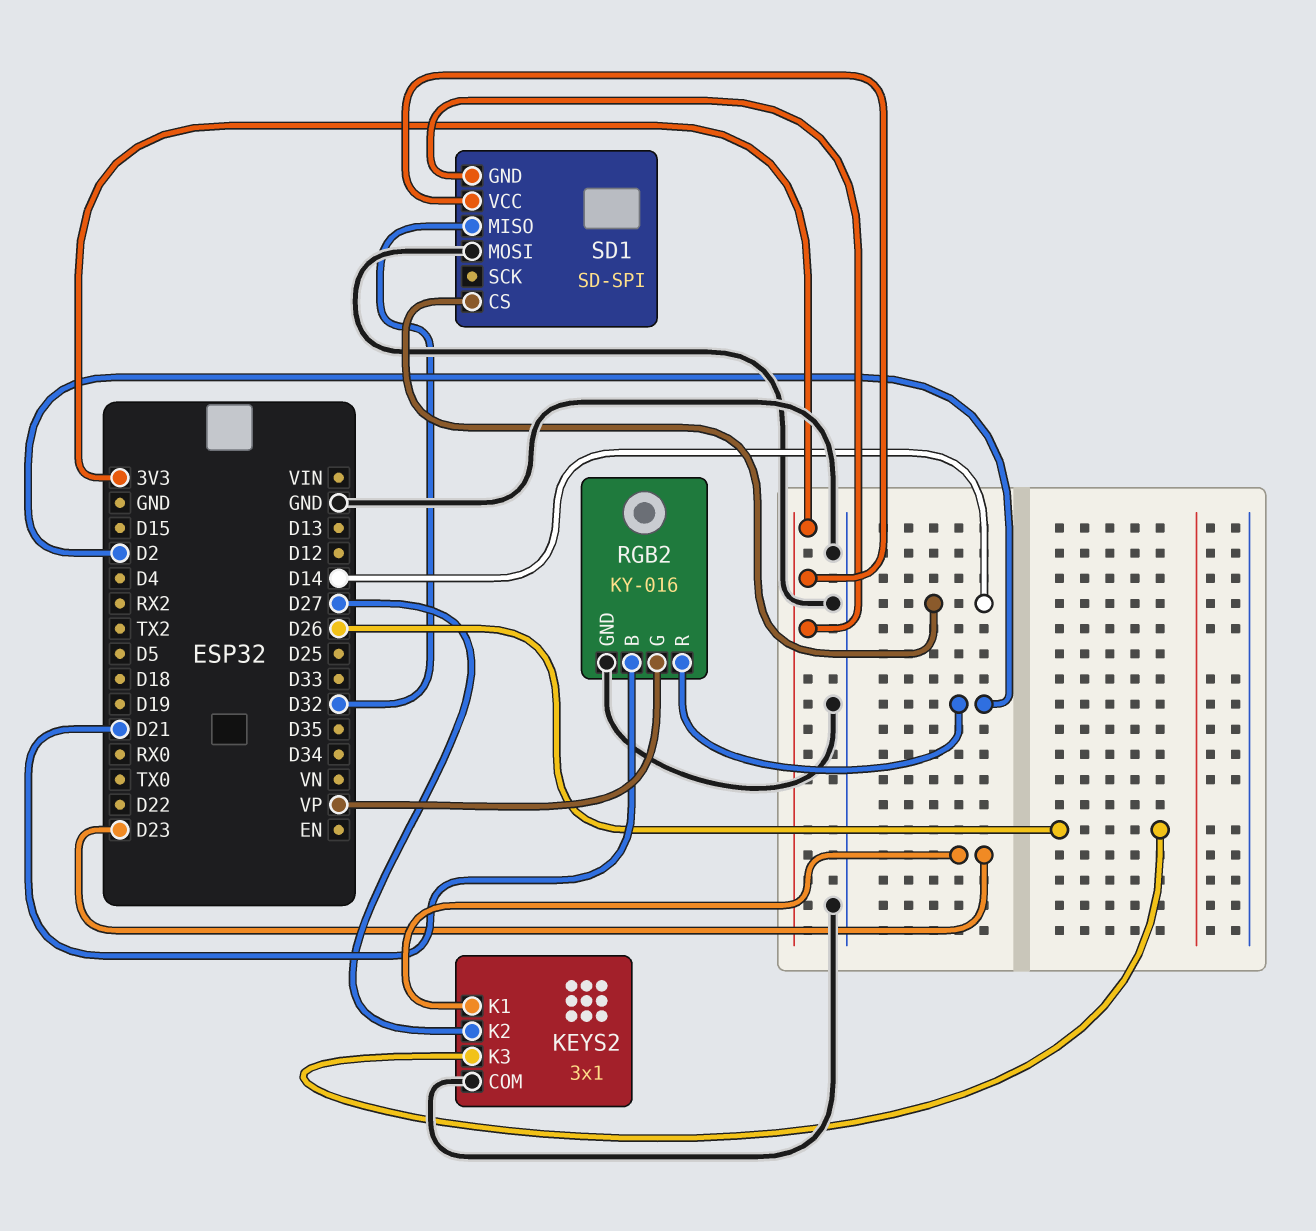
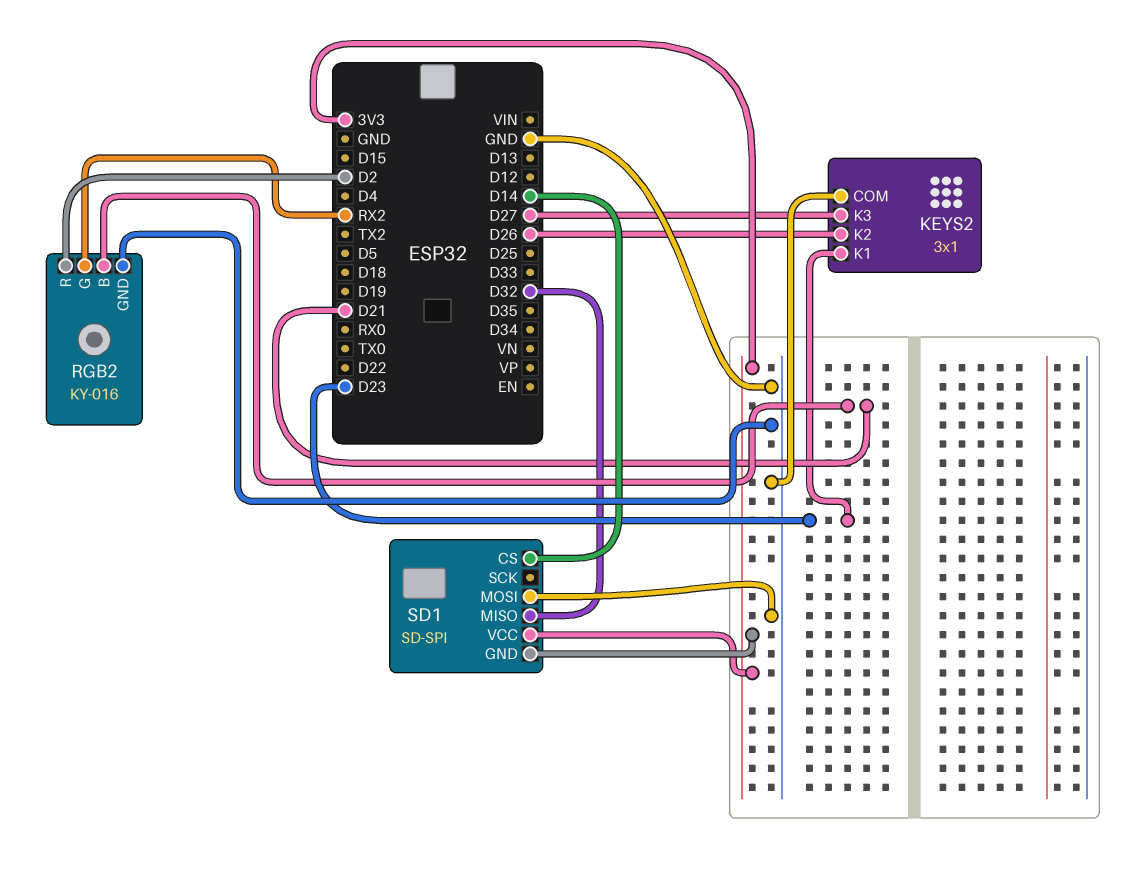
KEYS2 pin K2: D27 -> D26
KEYS2 pin K3: D26 -> D27
RGB2 pin G: VP -> RX2

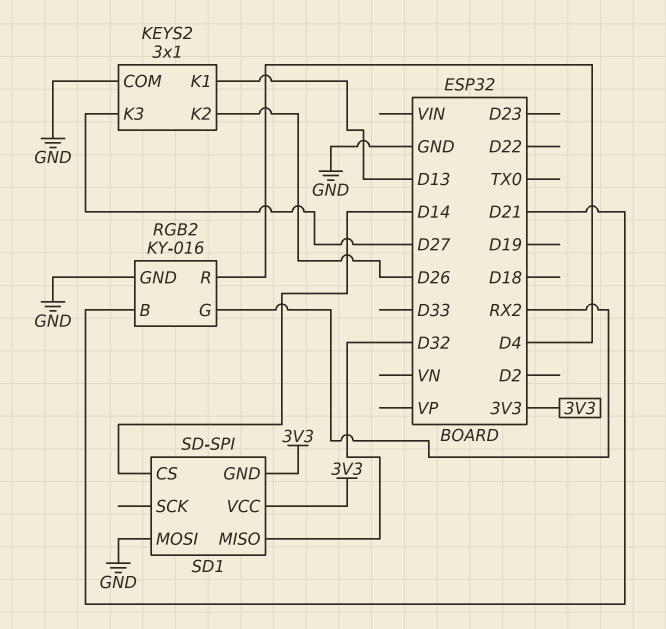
KEYS2 pin K1: D23 -> D13
RGB2 pin R: D2 -> D4

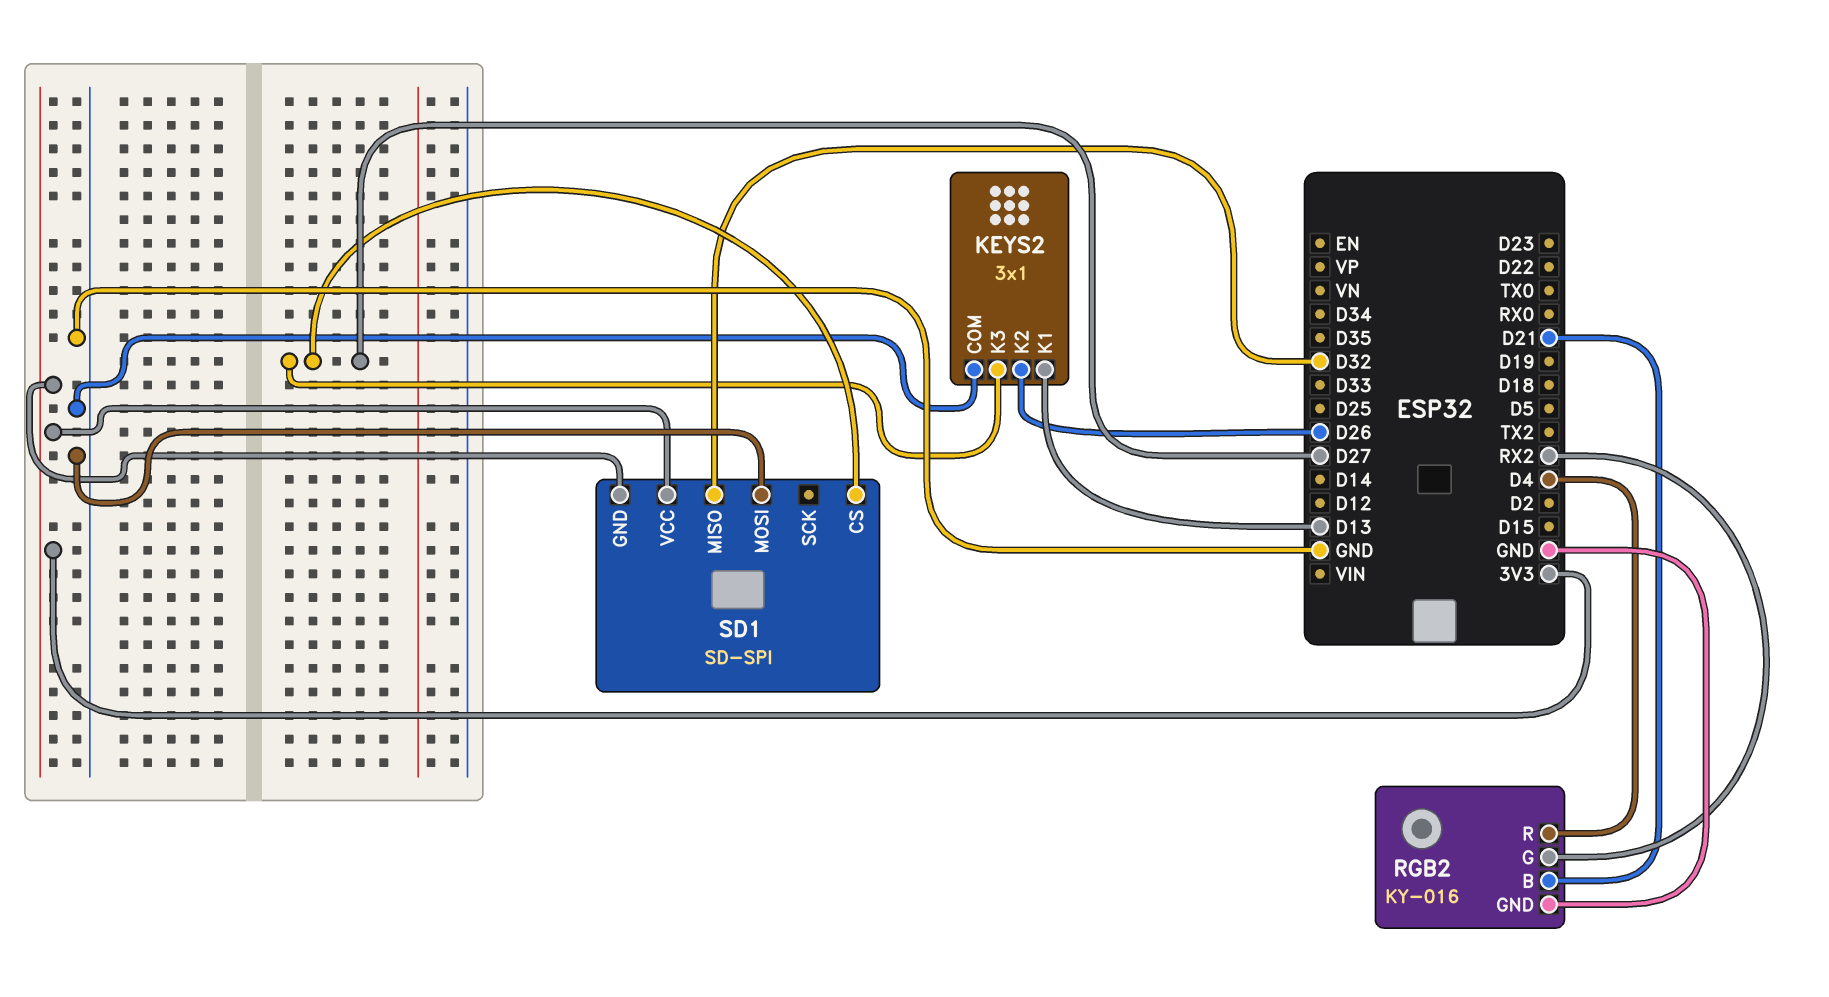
SD1 pin CS: D14 -> D27

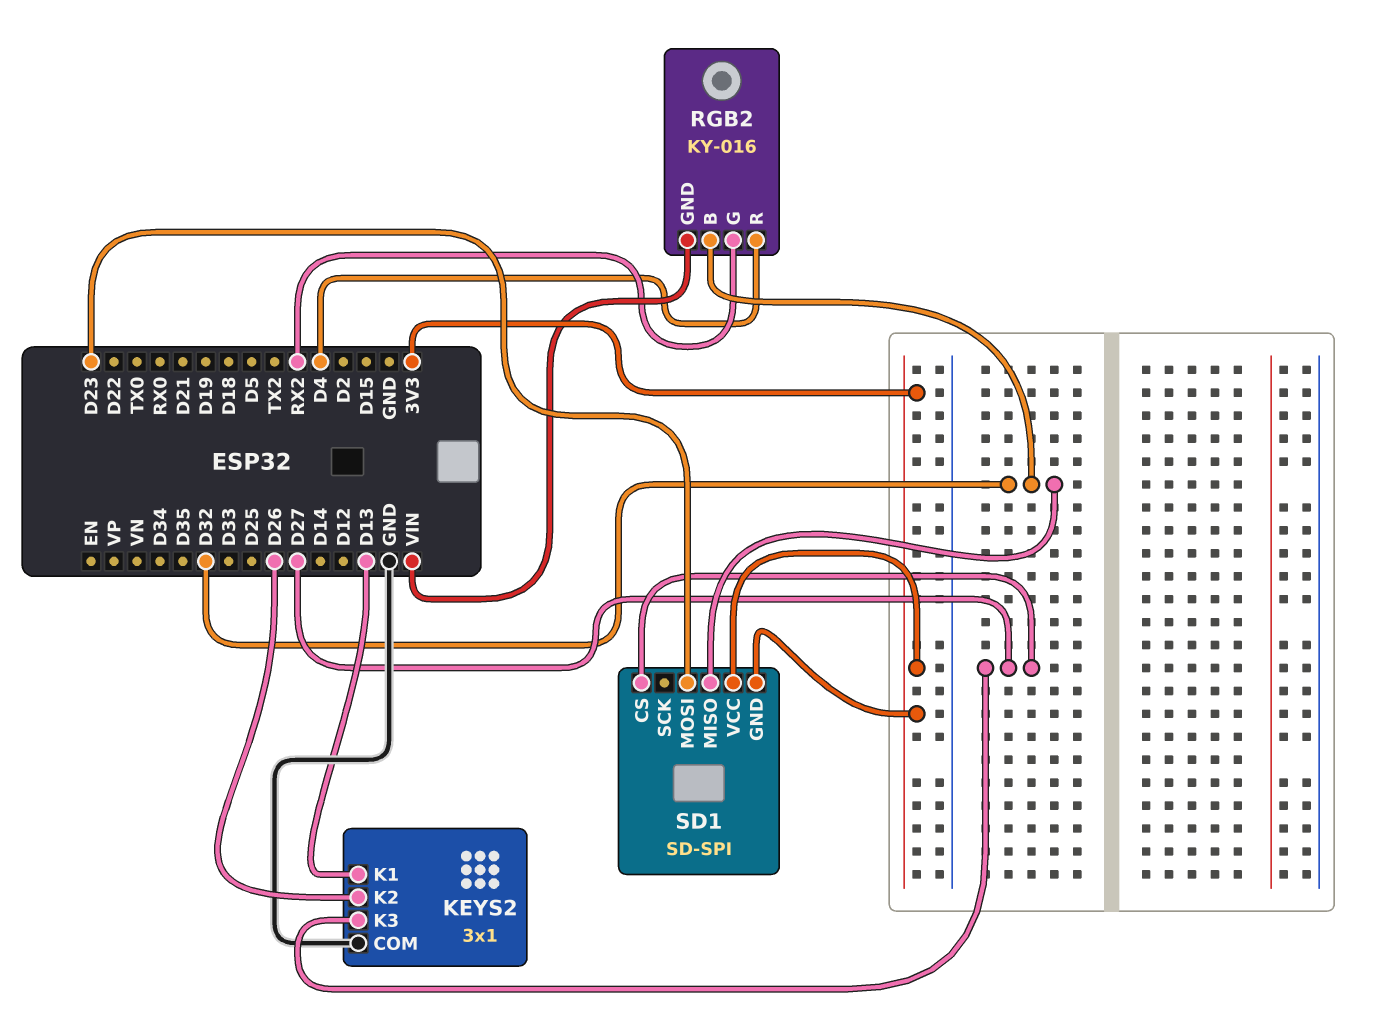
RGB2 pin B: D21 -> D32
RGB2 pin GND: GND -> VIN
SD1 pin MOSI: GND -> D23

